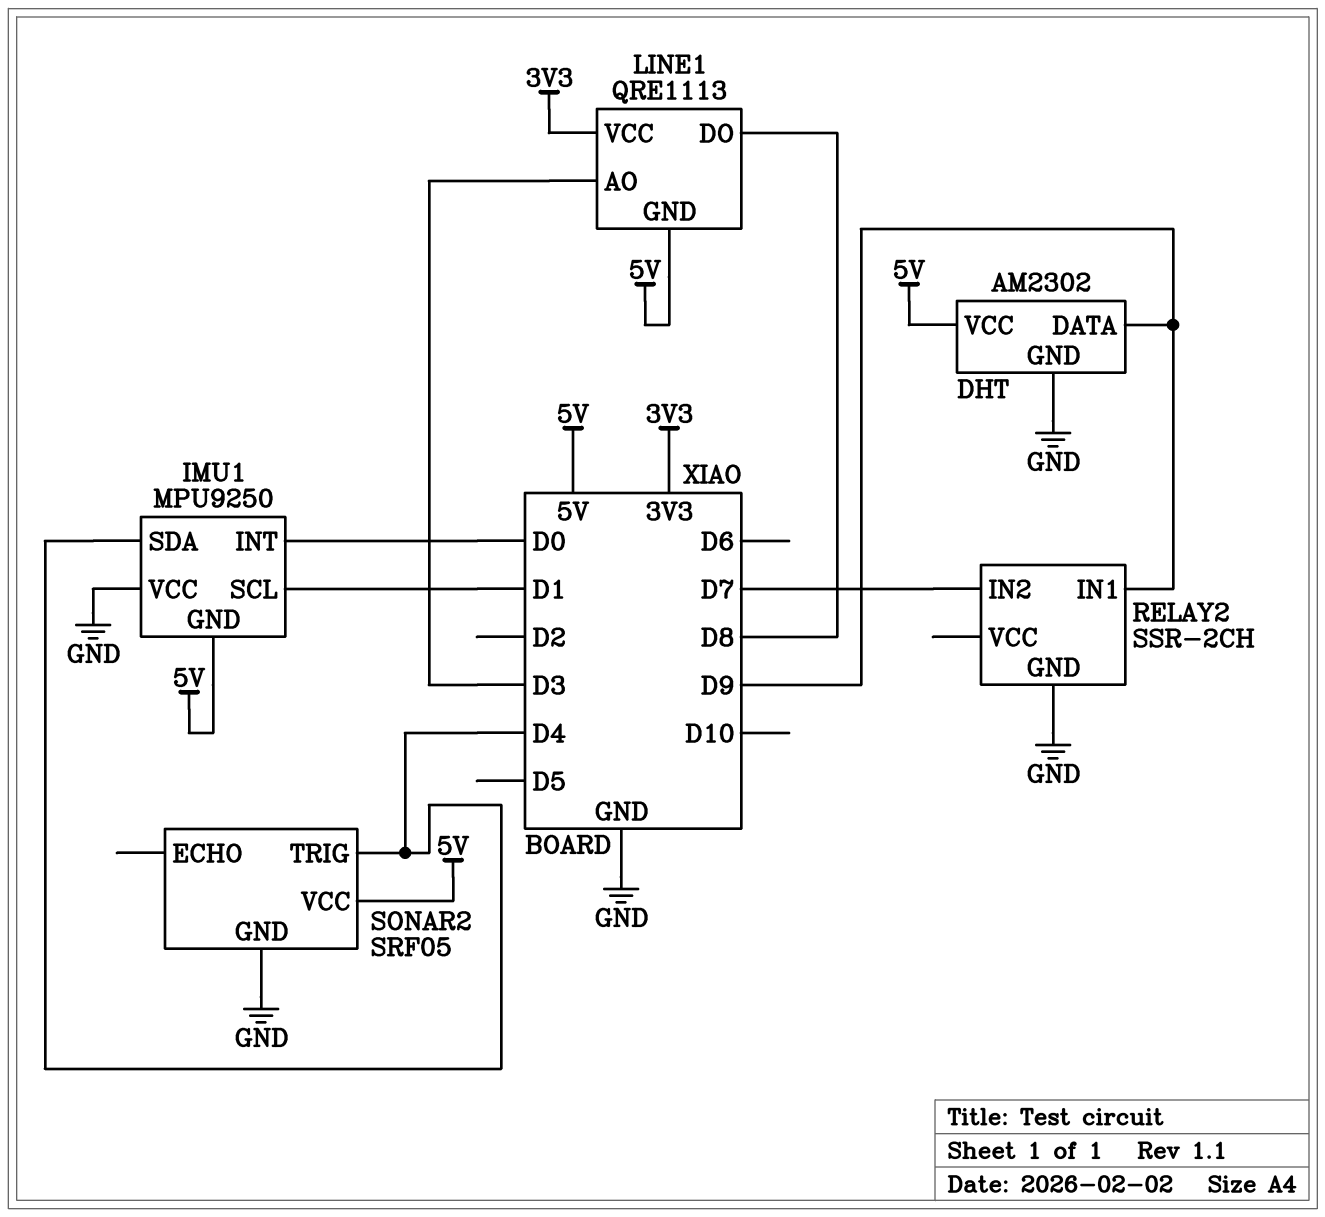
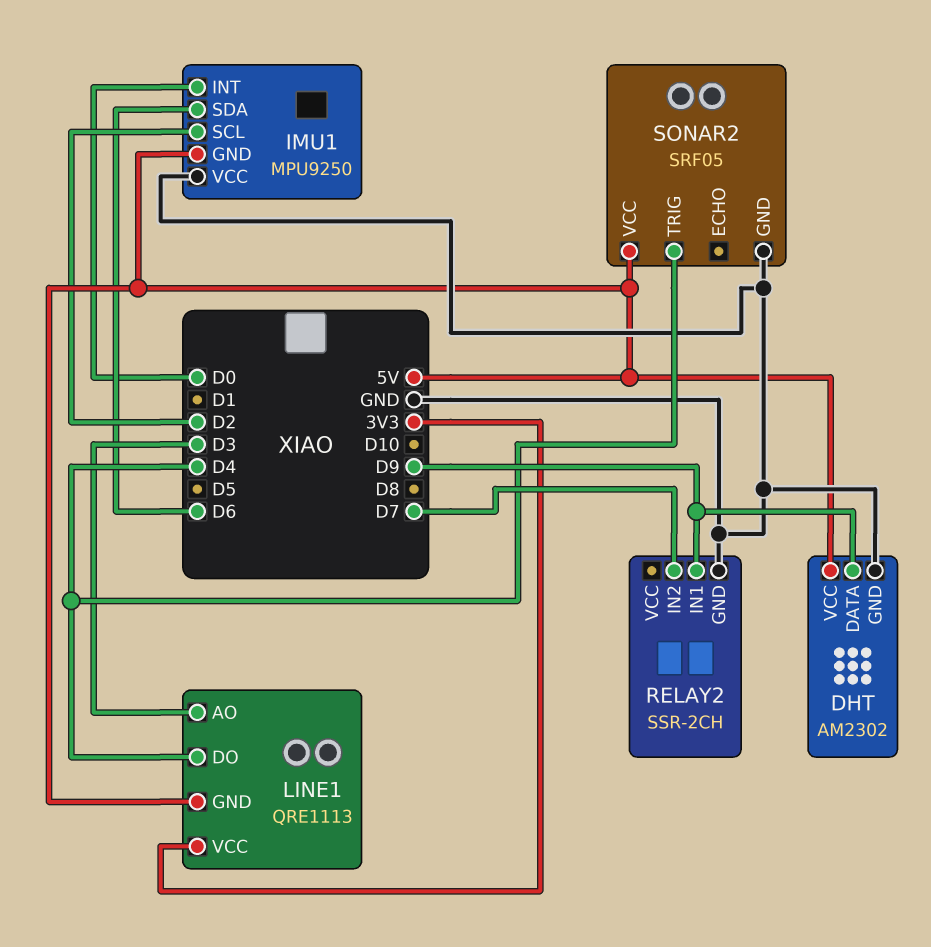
IMU1 pin SCL: D1 -> D2
IMU1 pin SDA: D4 -> D6
LINE1 pin DO: D8 -> D4

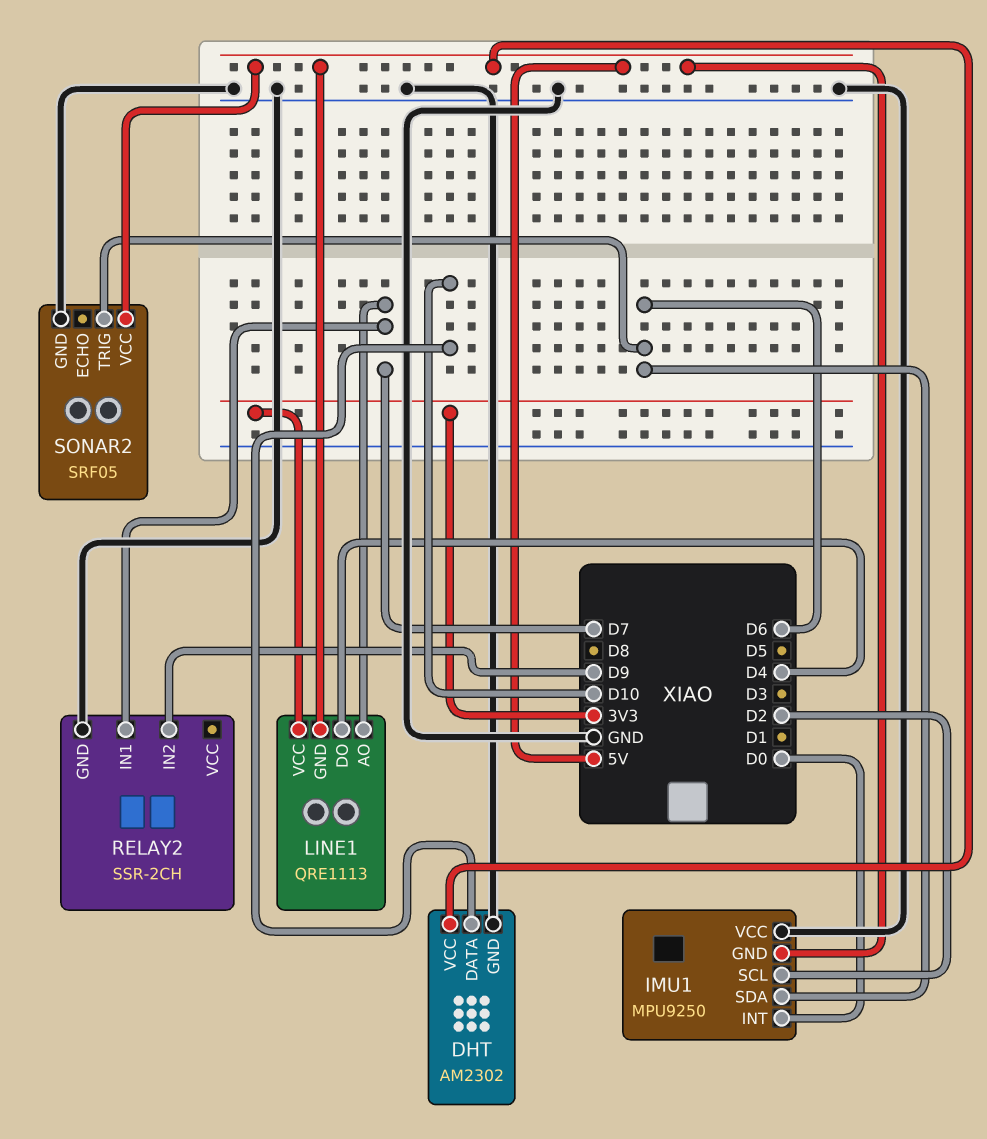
DHT pin DATA: D9 -> D10
LINE1 pin AO: D3 -> D7
RELAY2 pin IN1: D9 -> D7
RELAY2 pin IN2: D7 -> D9
SONAR2 pin TRIG: D4 -> D6

